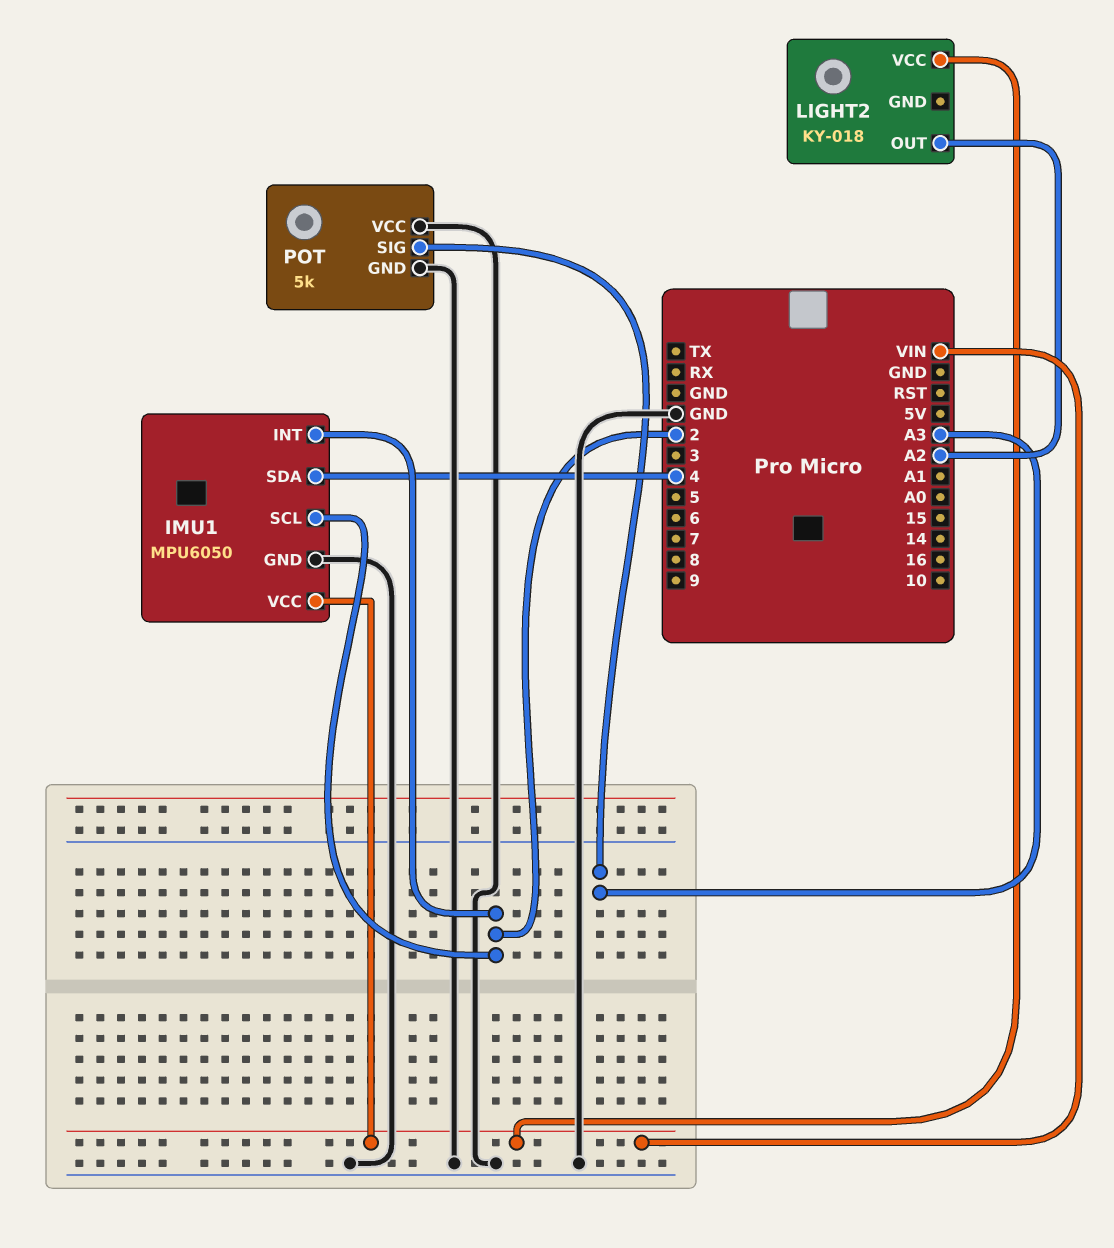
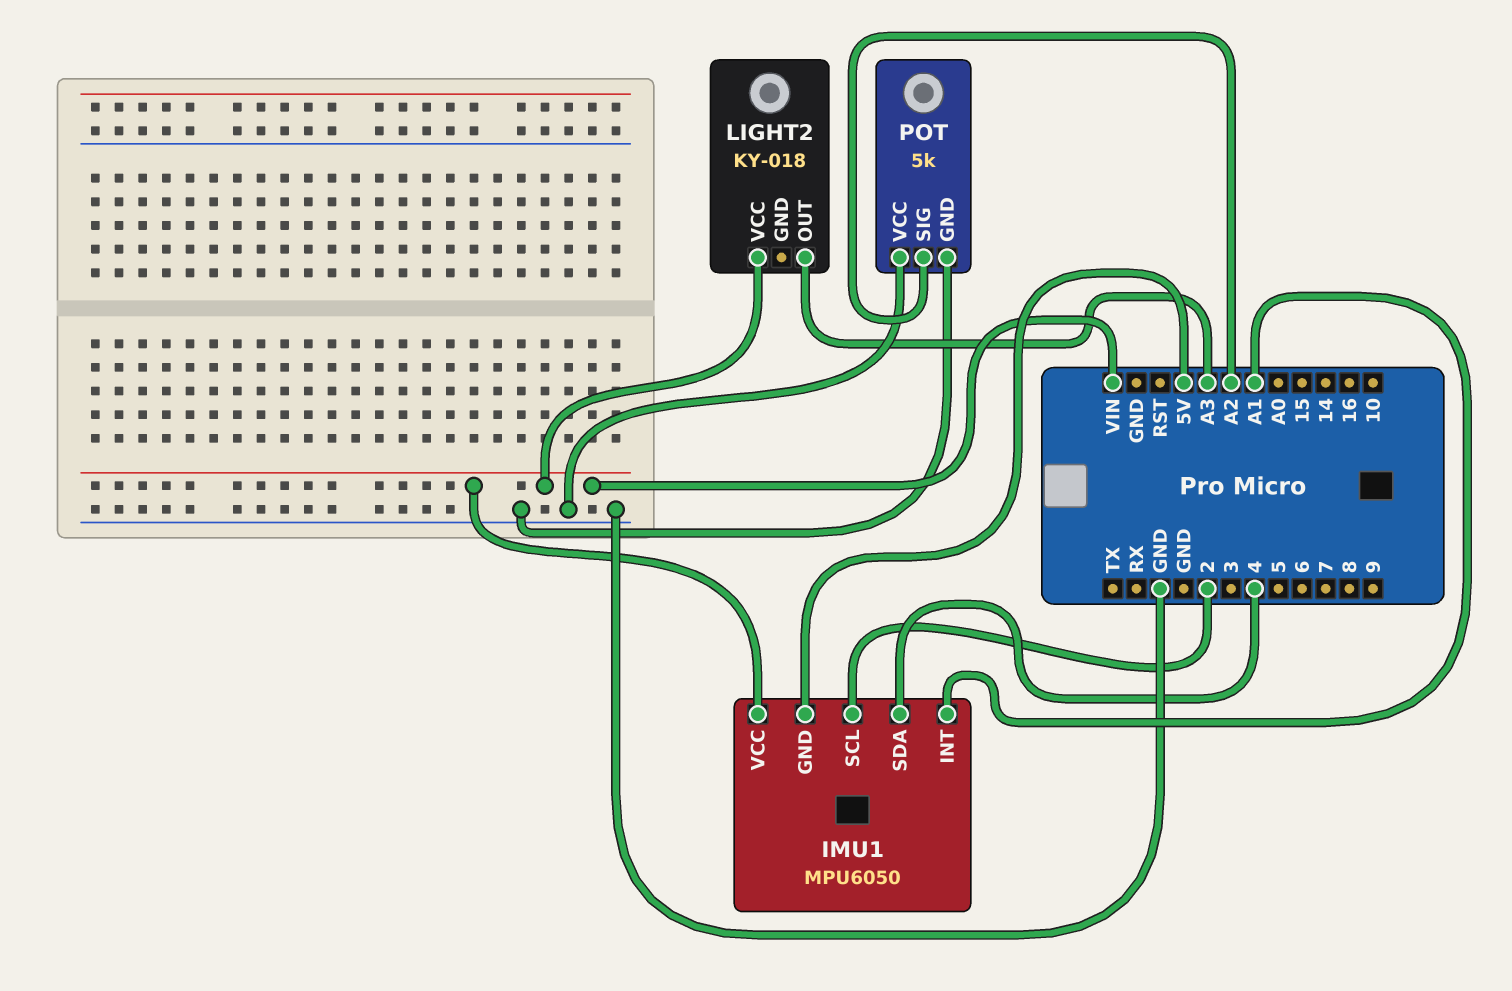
IMU1 pin GND: GND -> 5V
IMU1 pin INT: 2 -> A1
LIGHT2 pin OUT: A2 -> A3
POT pin SIG: A3 -> A2

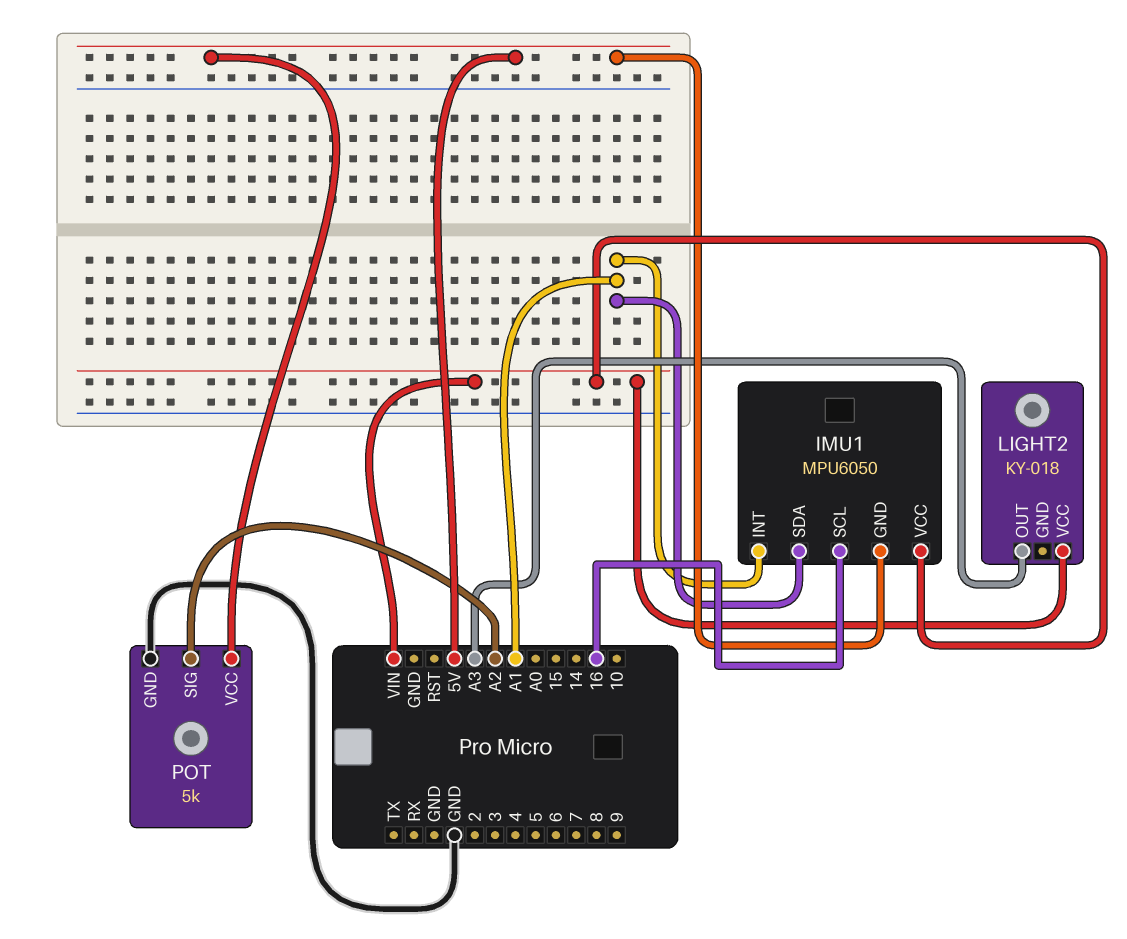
IMU1 pin SCL: 2 -> 16
IMU1 pin SDA: 4 -> A1
POT pin VCC: GND -> 5V

